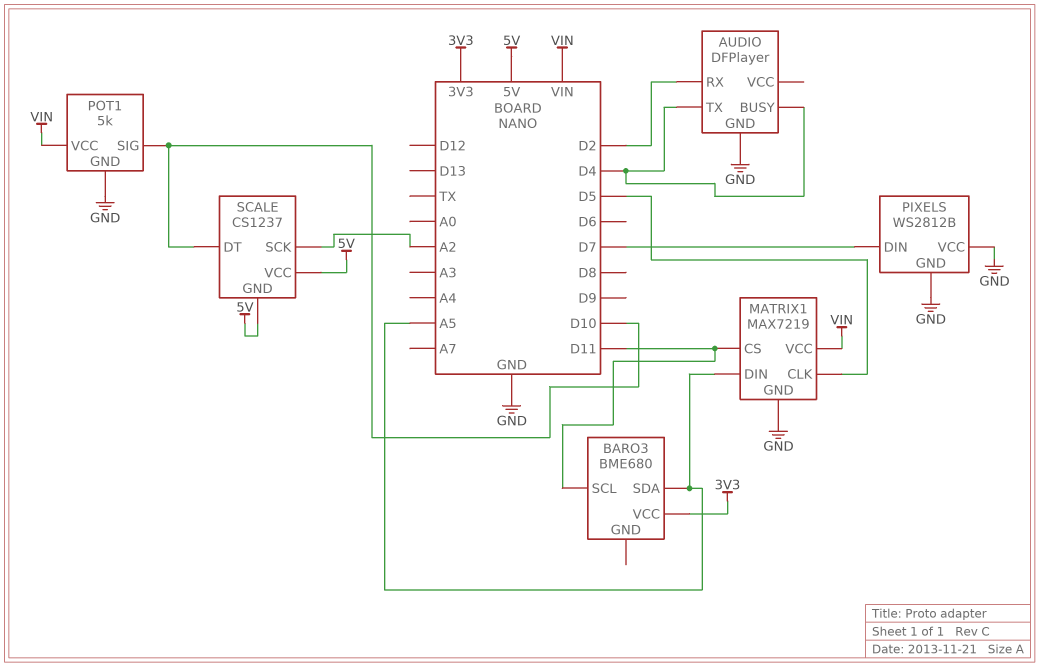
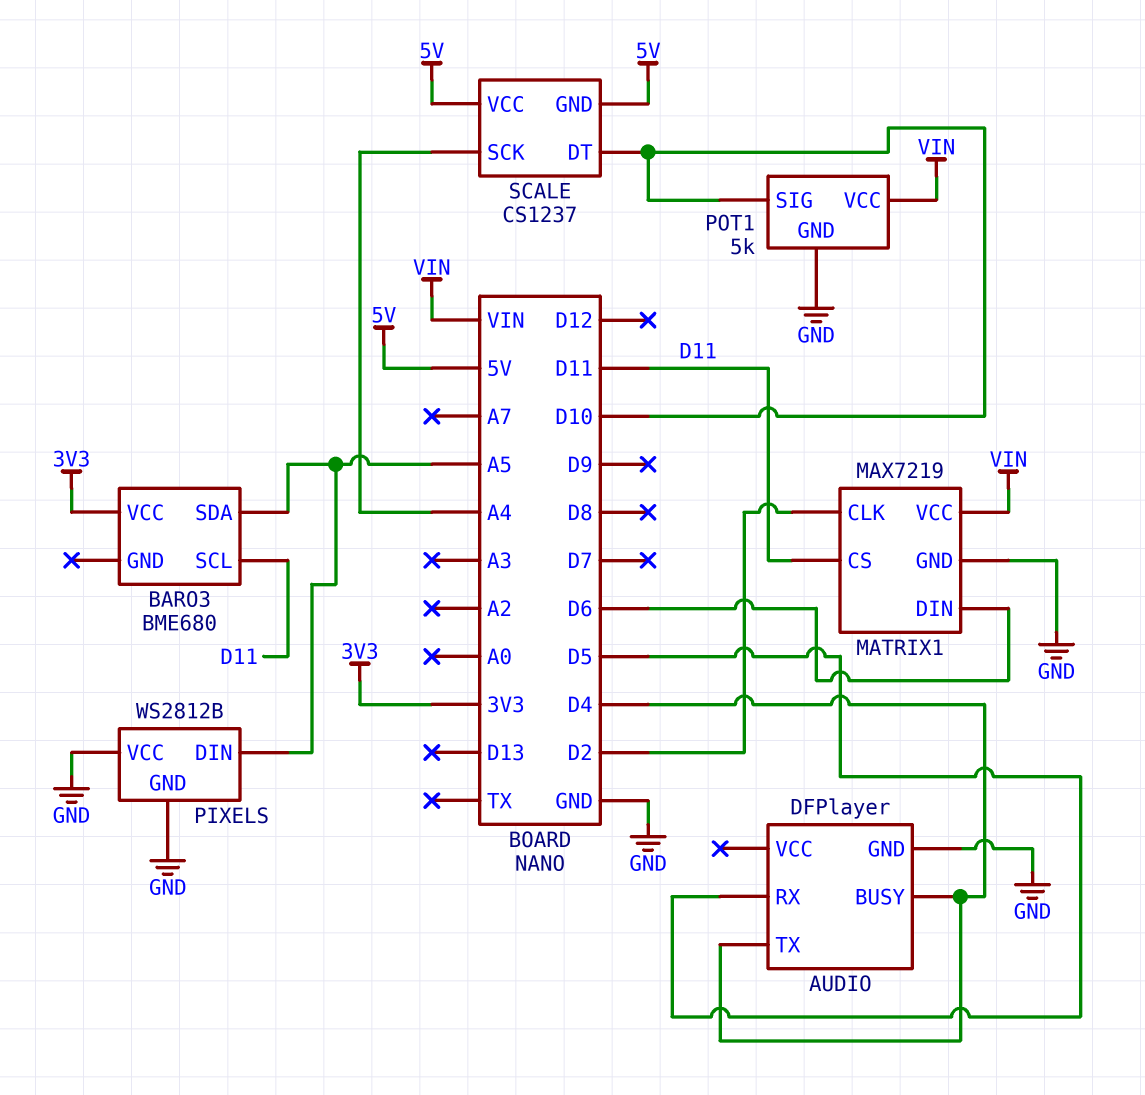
AUDIO pin RX: D2 -> D5
MATRIX1 pin CLK: D5 -> D2
MATRIX1 pin DIN: A5 -> D6
PIXELS pin DIN: D7 -> A5
SCALE pin SCK: A2 -> A4

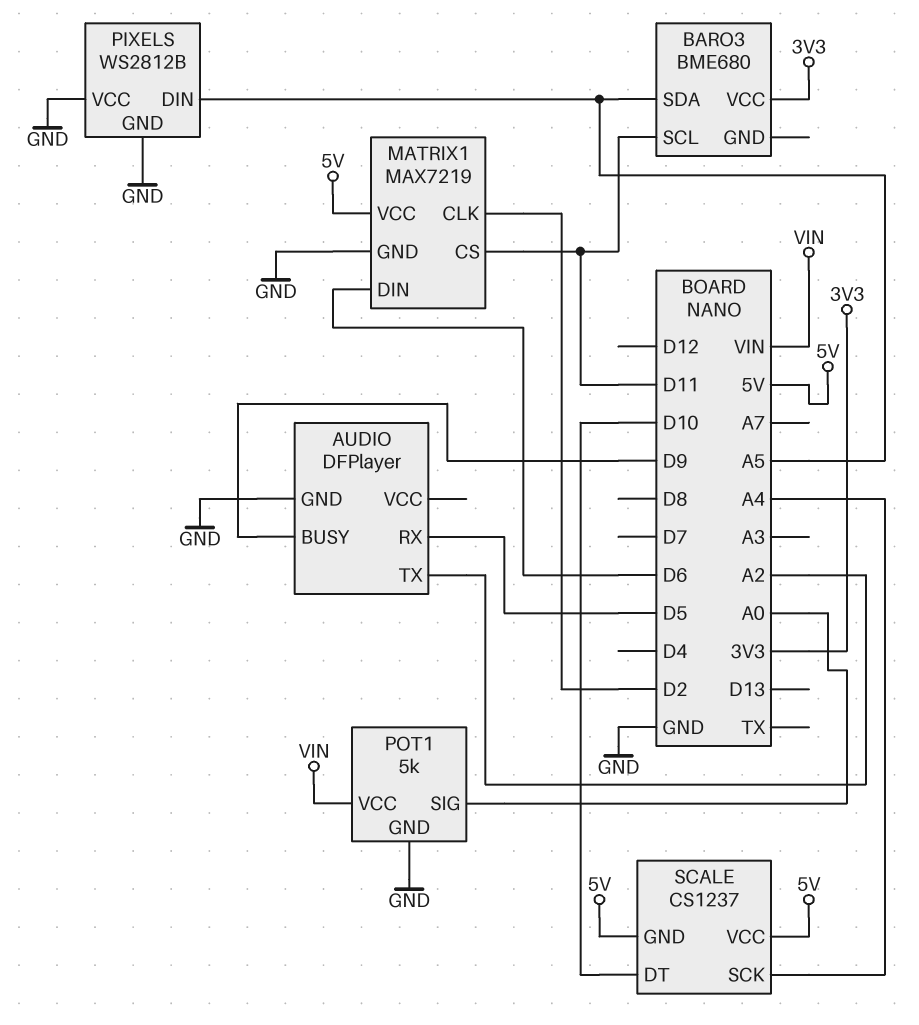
AUDIO pin BUSY: D4 -> D9
AUDIO pin TX: D4 -> A2
MATRIX1 pin VCC: VIN -> 5V
POT1 pin SIG: D10 -> A0

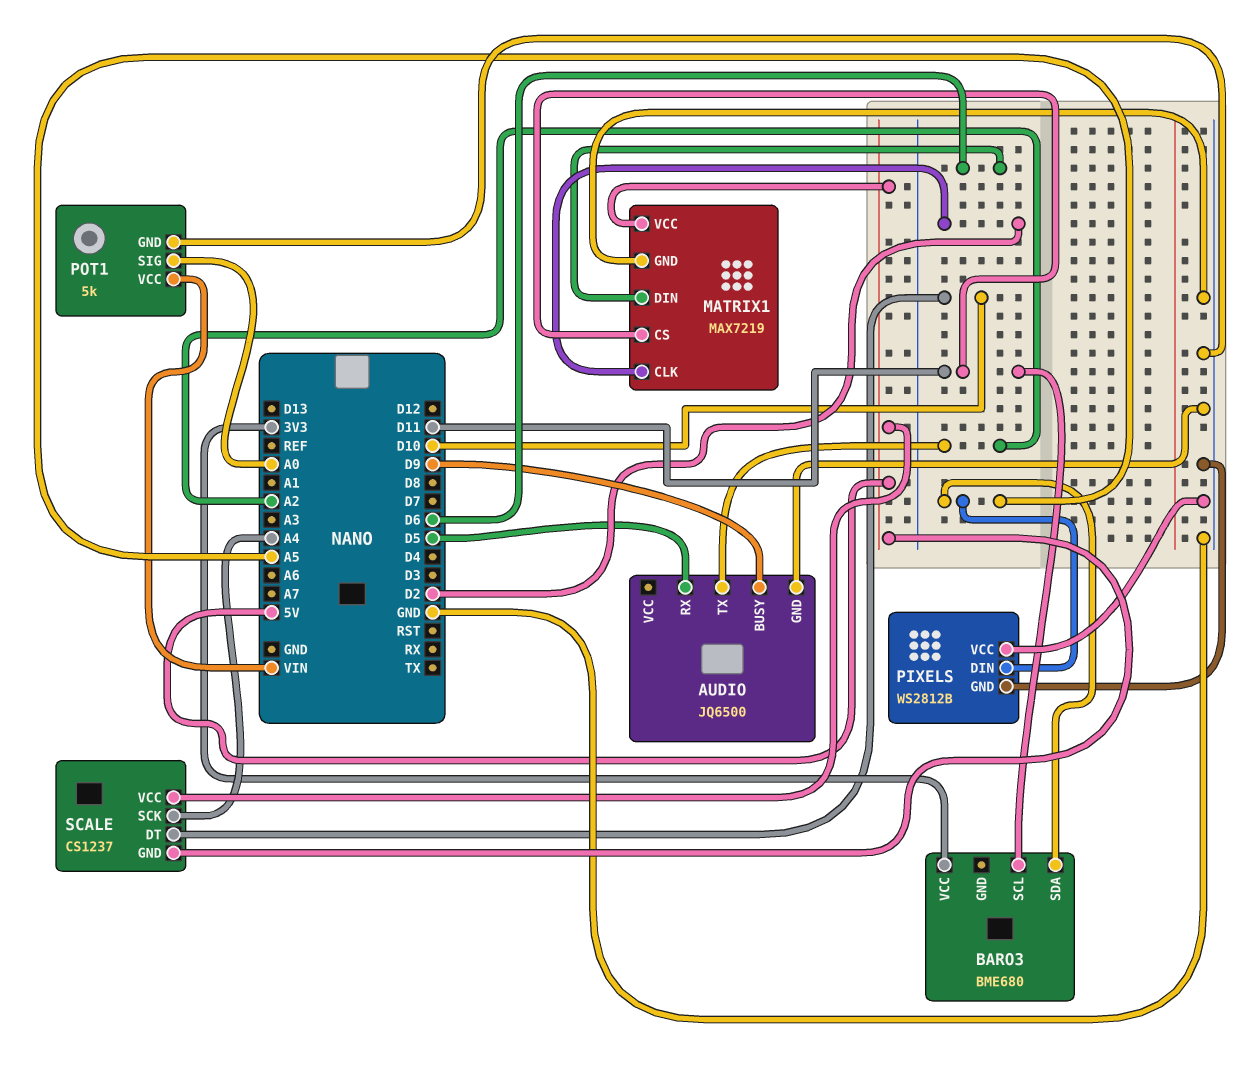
AUDIO: DFPlayer -> JQ6500

